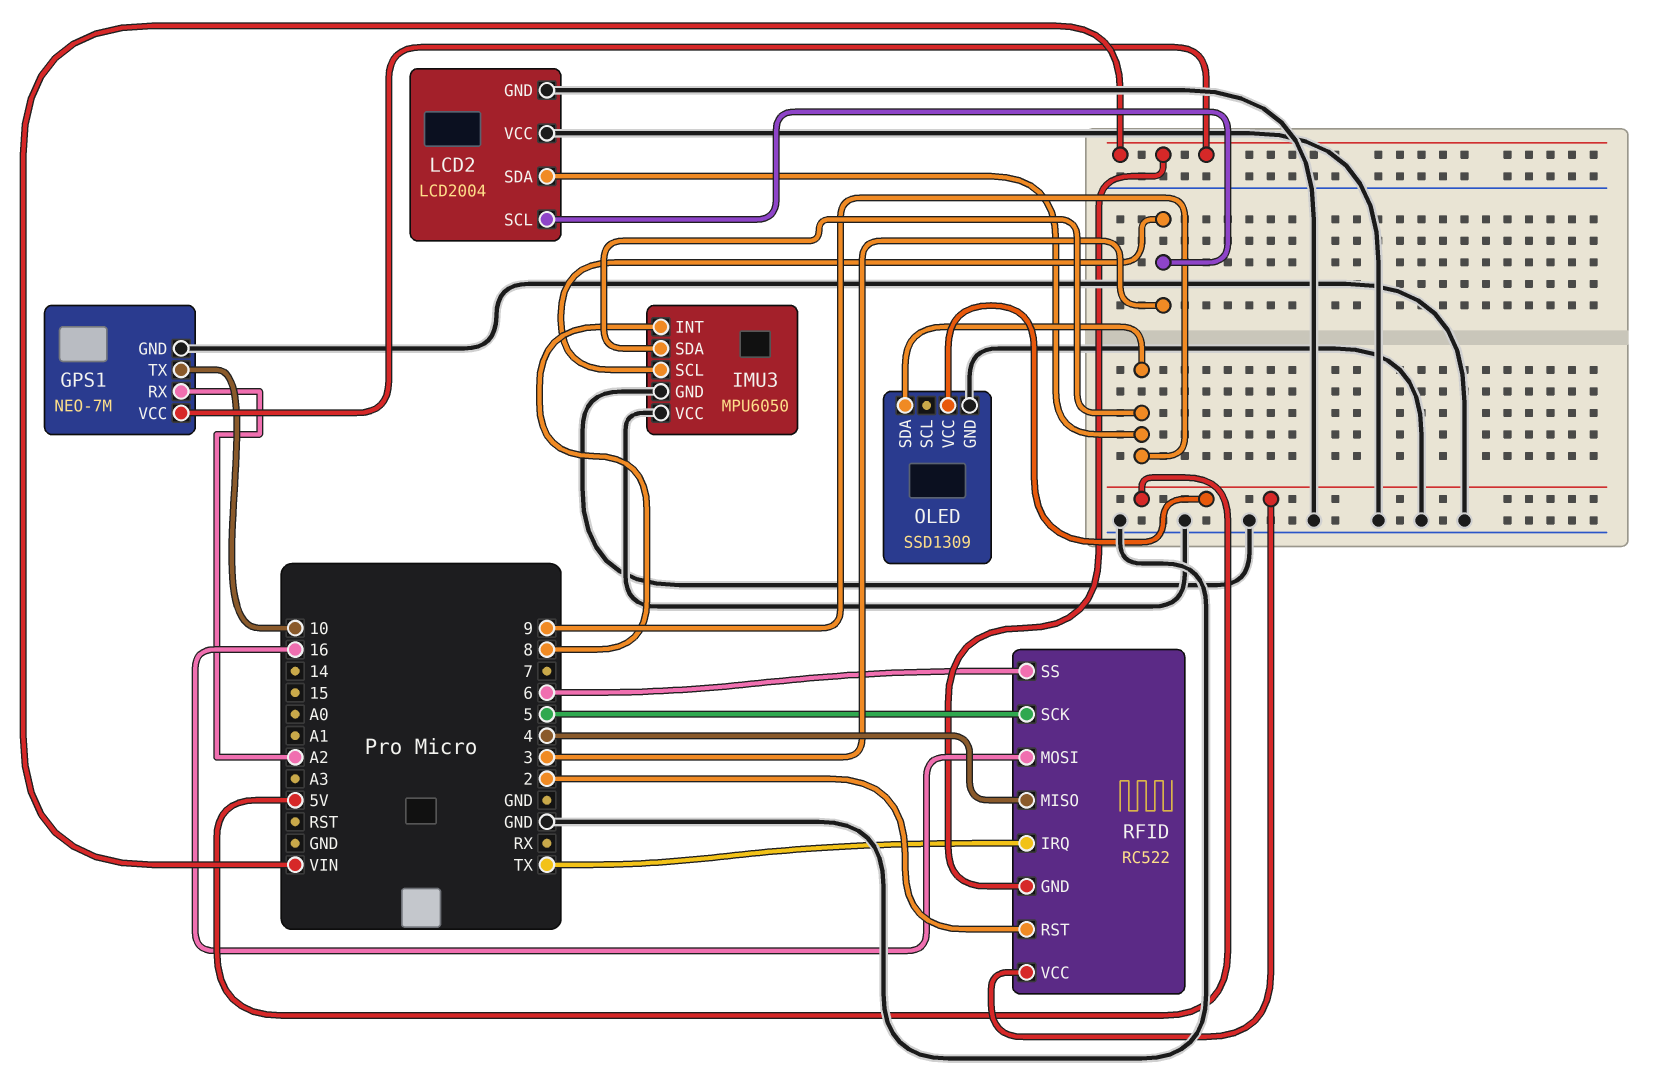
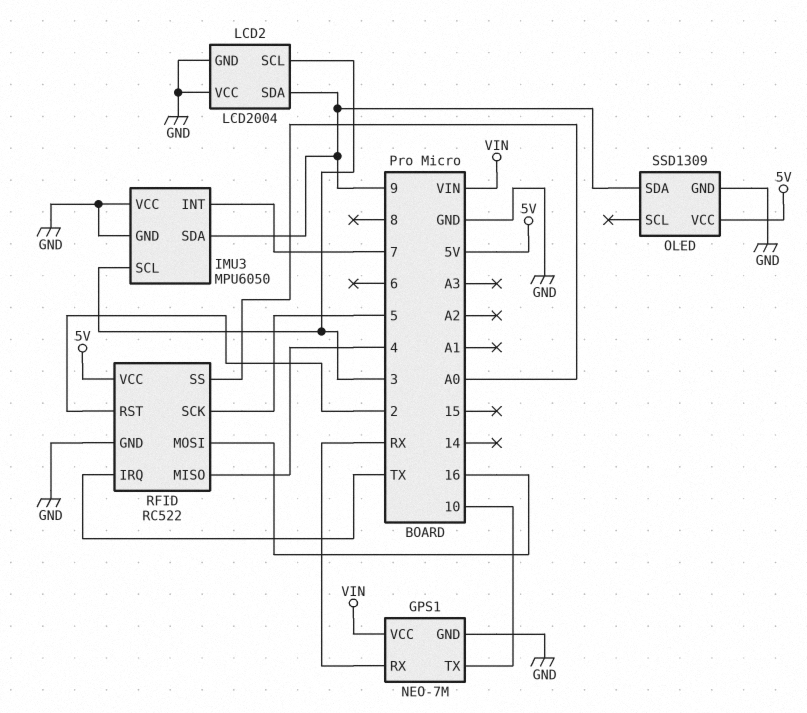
GPS1 pin RX: A2 -> RX
IMU3 pin INT: 8 -> 7
RFID pin GND: VIN -> GND
RFID pin SS: 6 -> A0

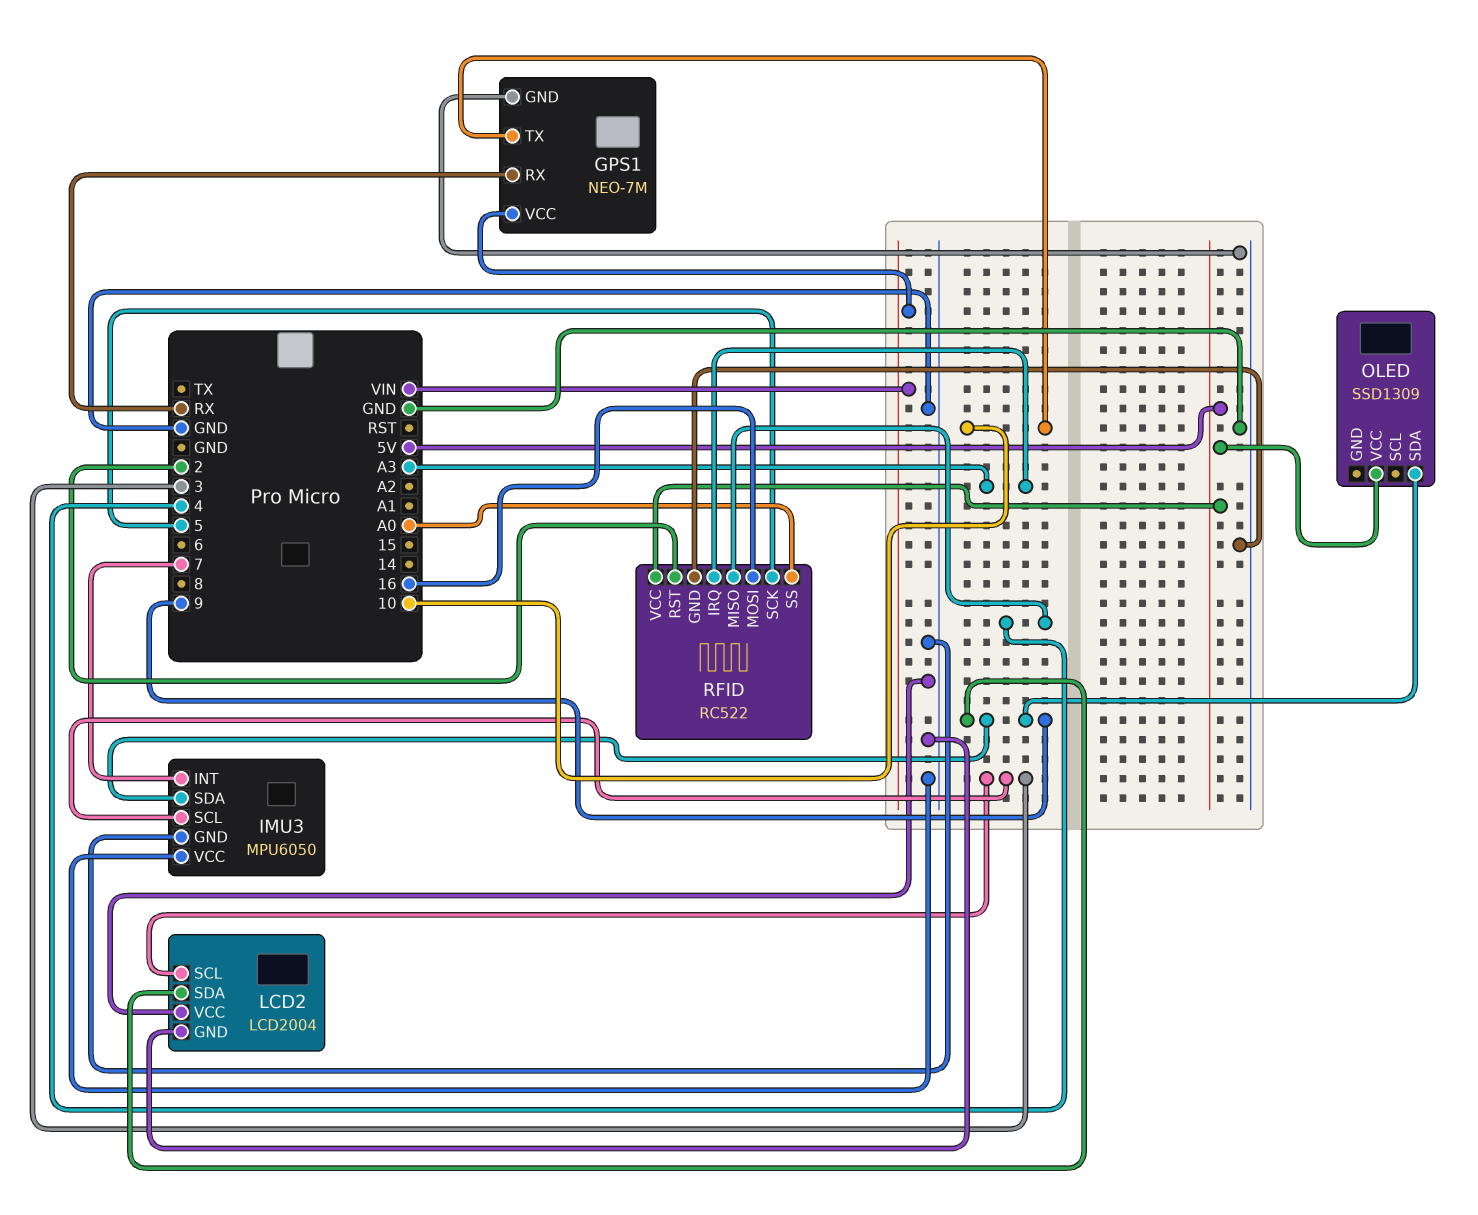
OLED pin GND: GND -> none
RFID pin IRQ: TX -> A3

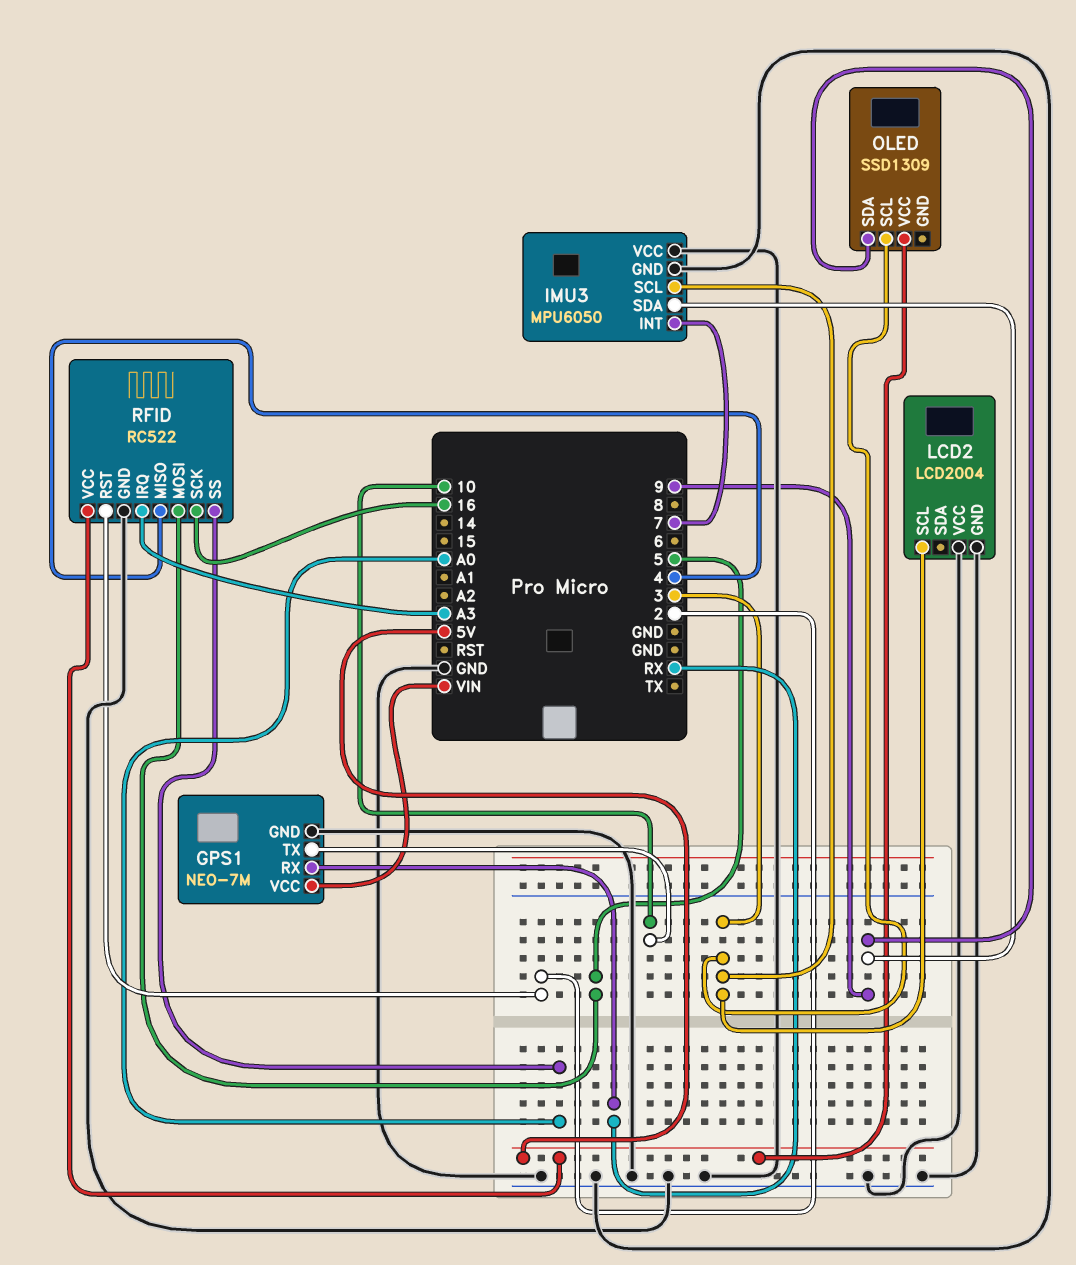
LCD2 pin SDA: 9 -> none
OLED pin SCL: none -> 3
RFID pin MOSI: 16 -> 5
RFID pin SCK: 5 -> 16

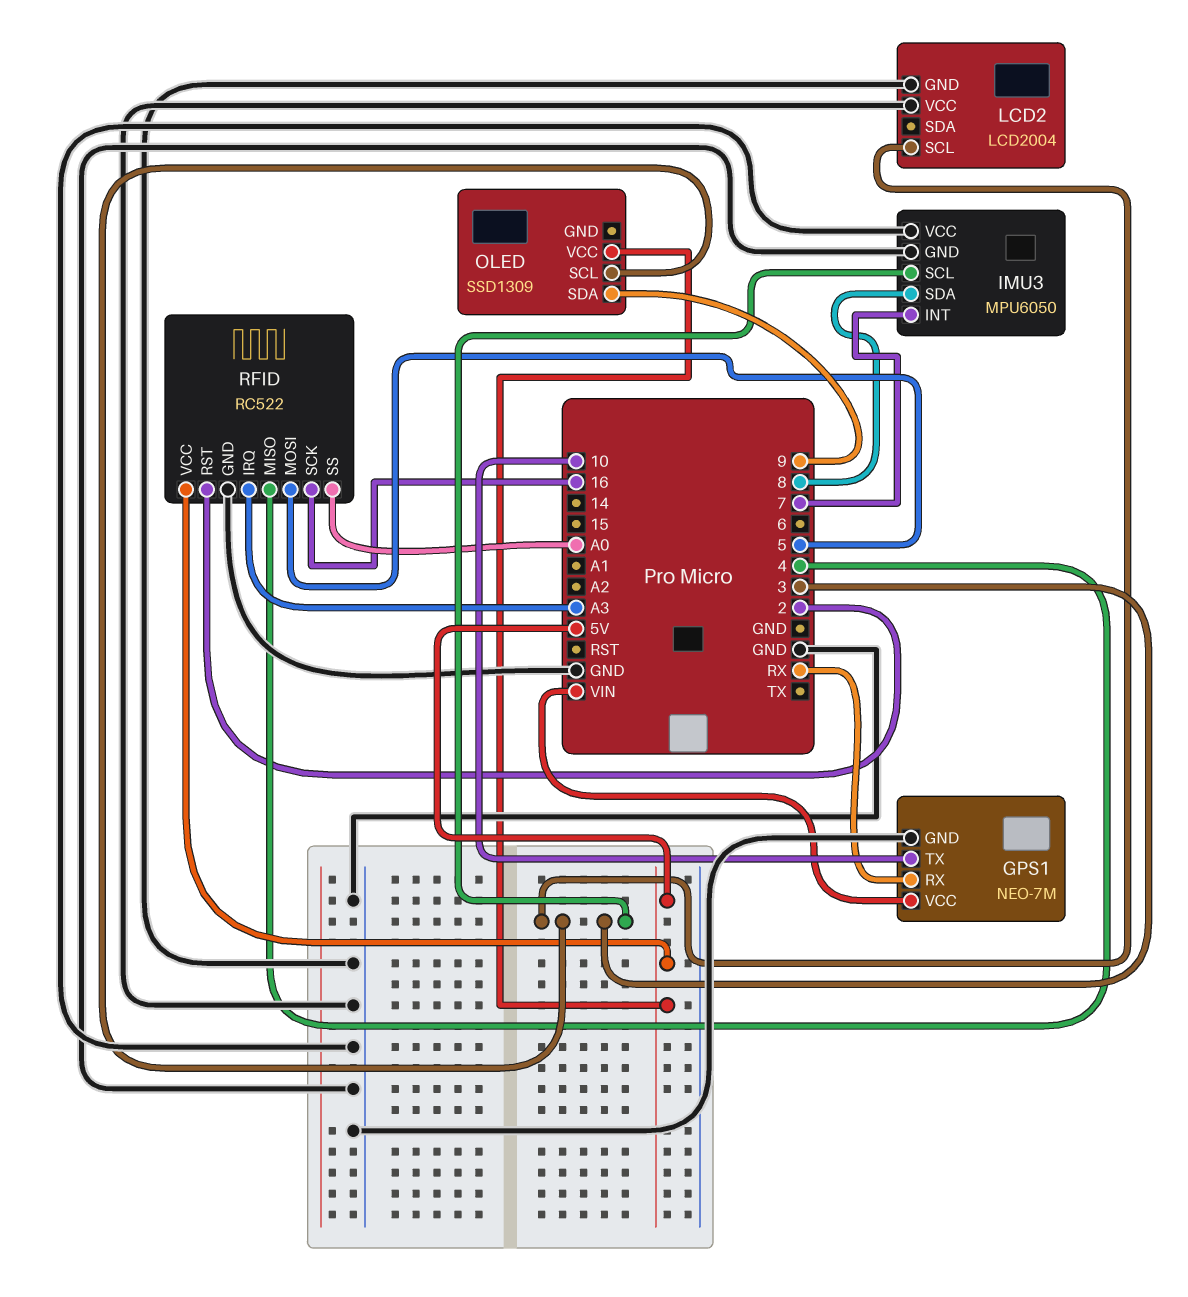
IMU3 pin SDA: 9 -> 8

